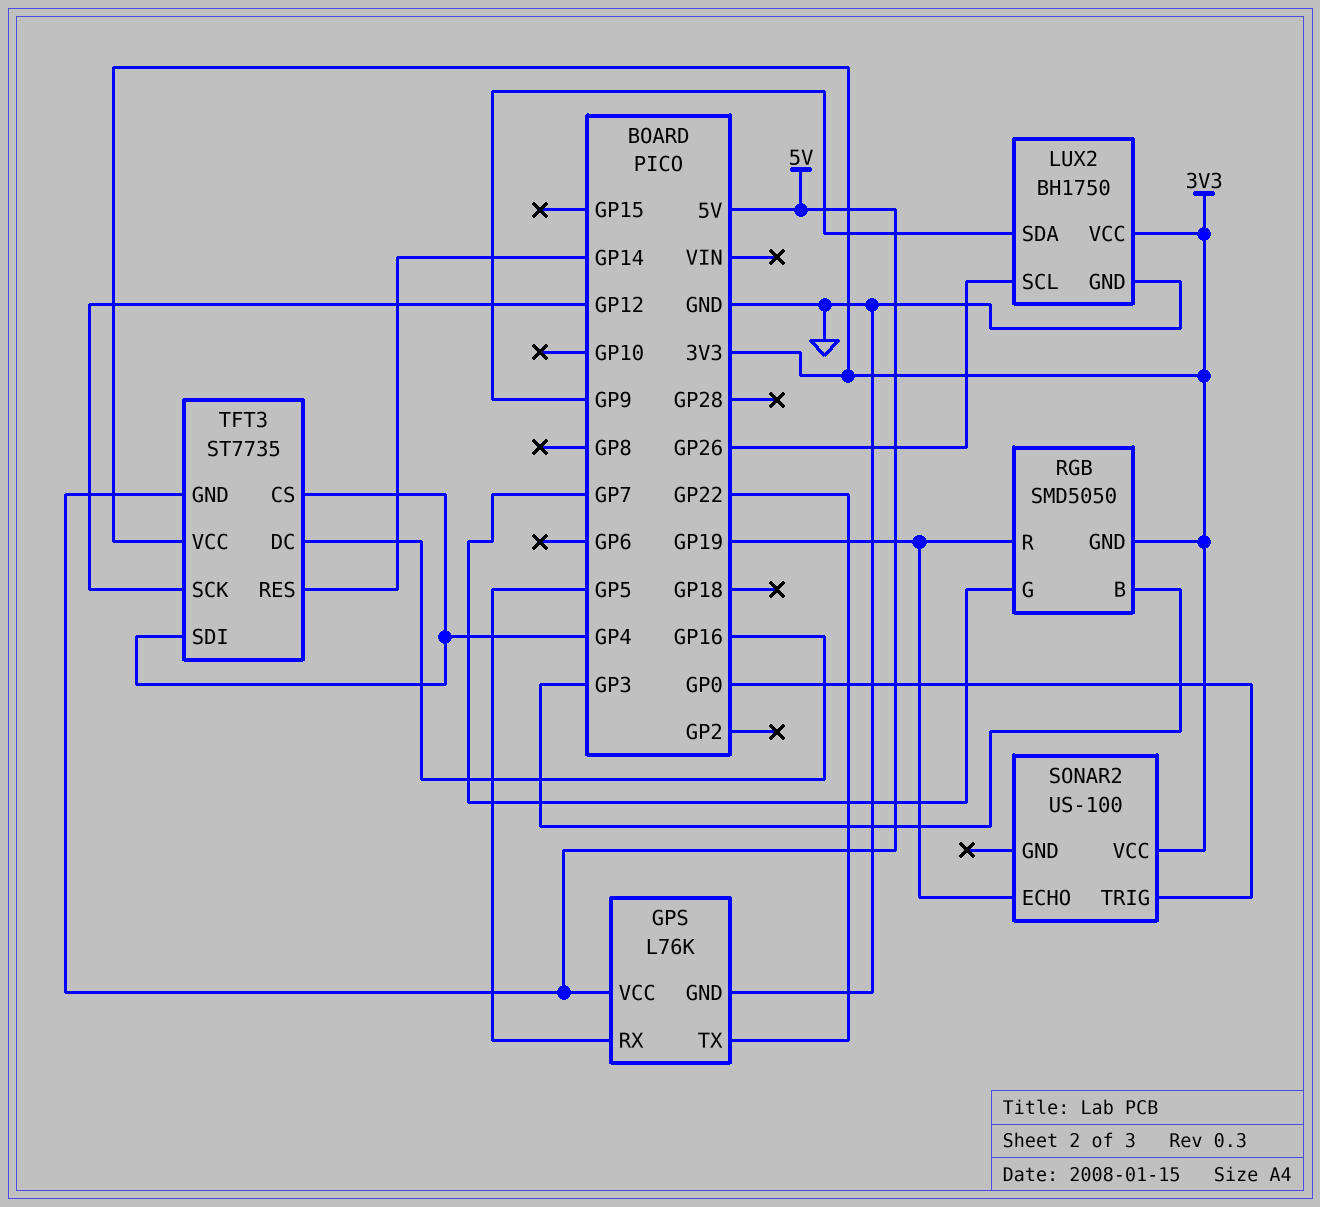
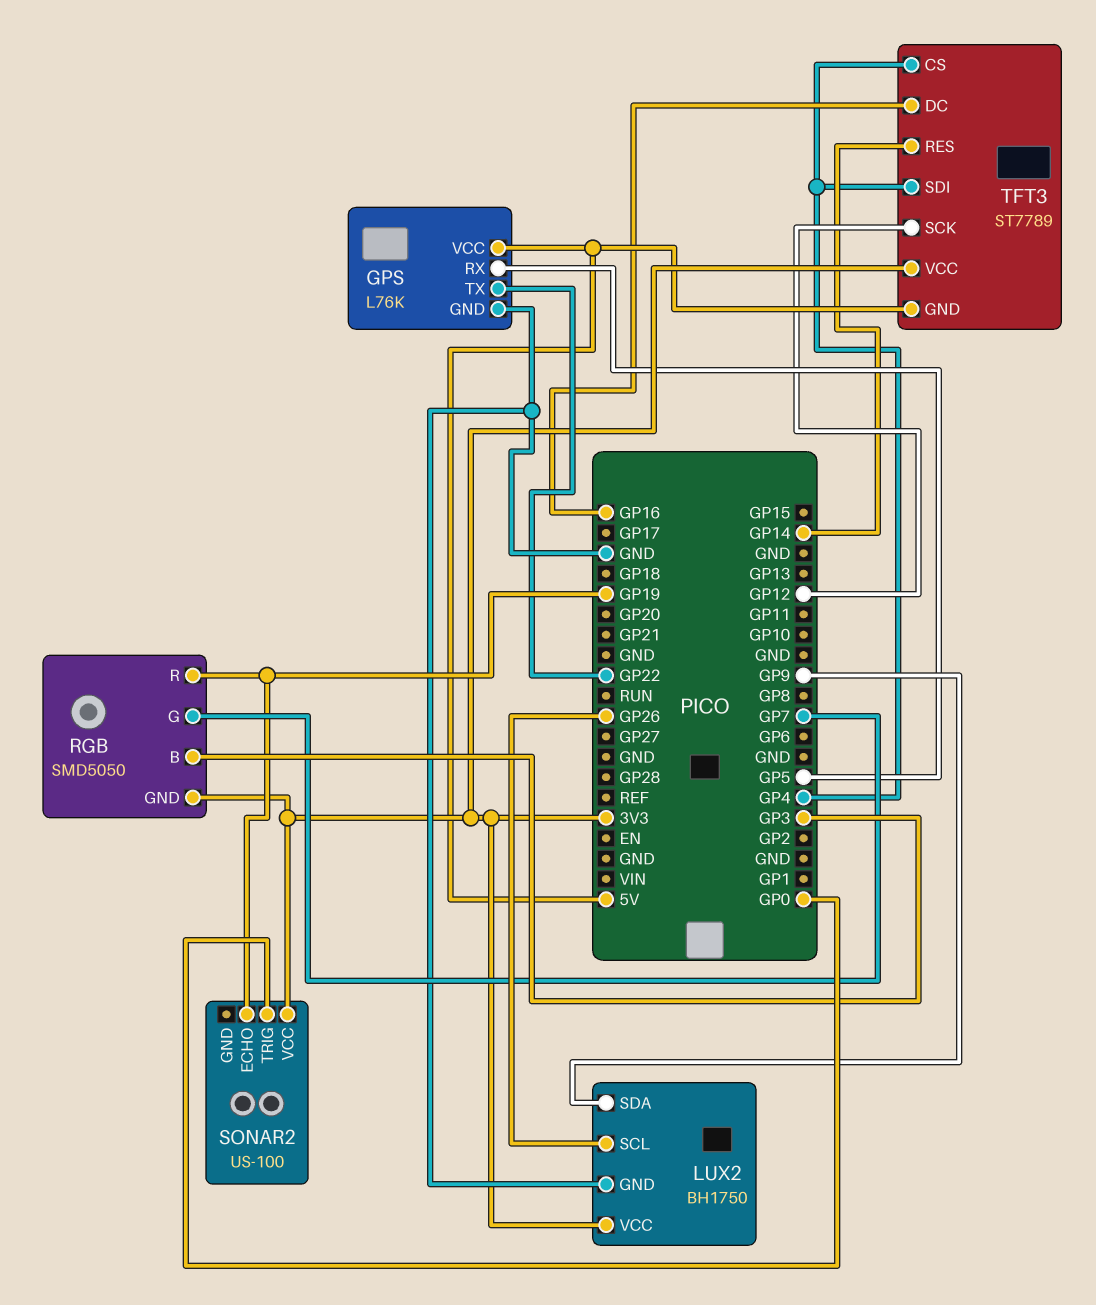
TFT3: ST7735 -> ST7789

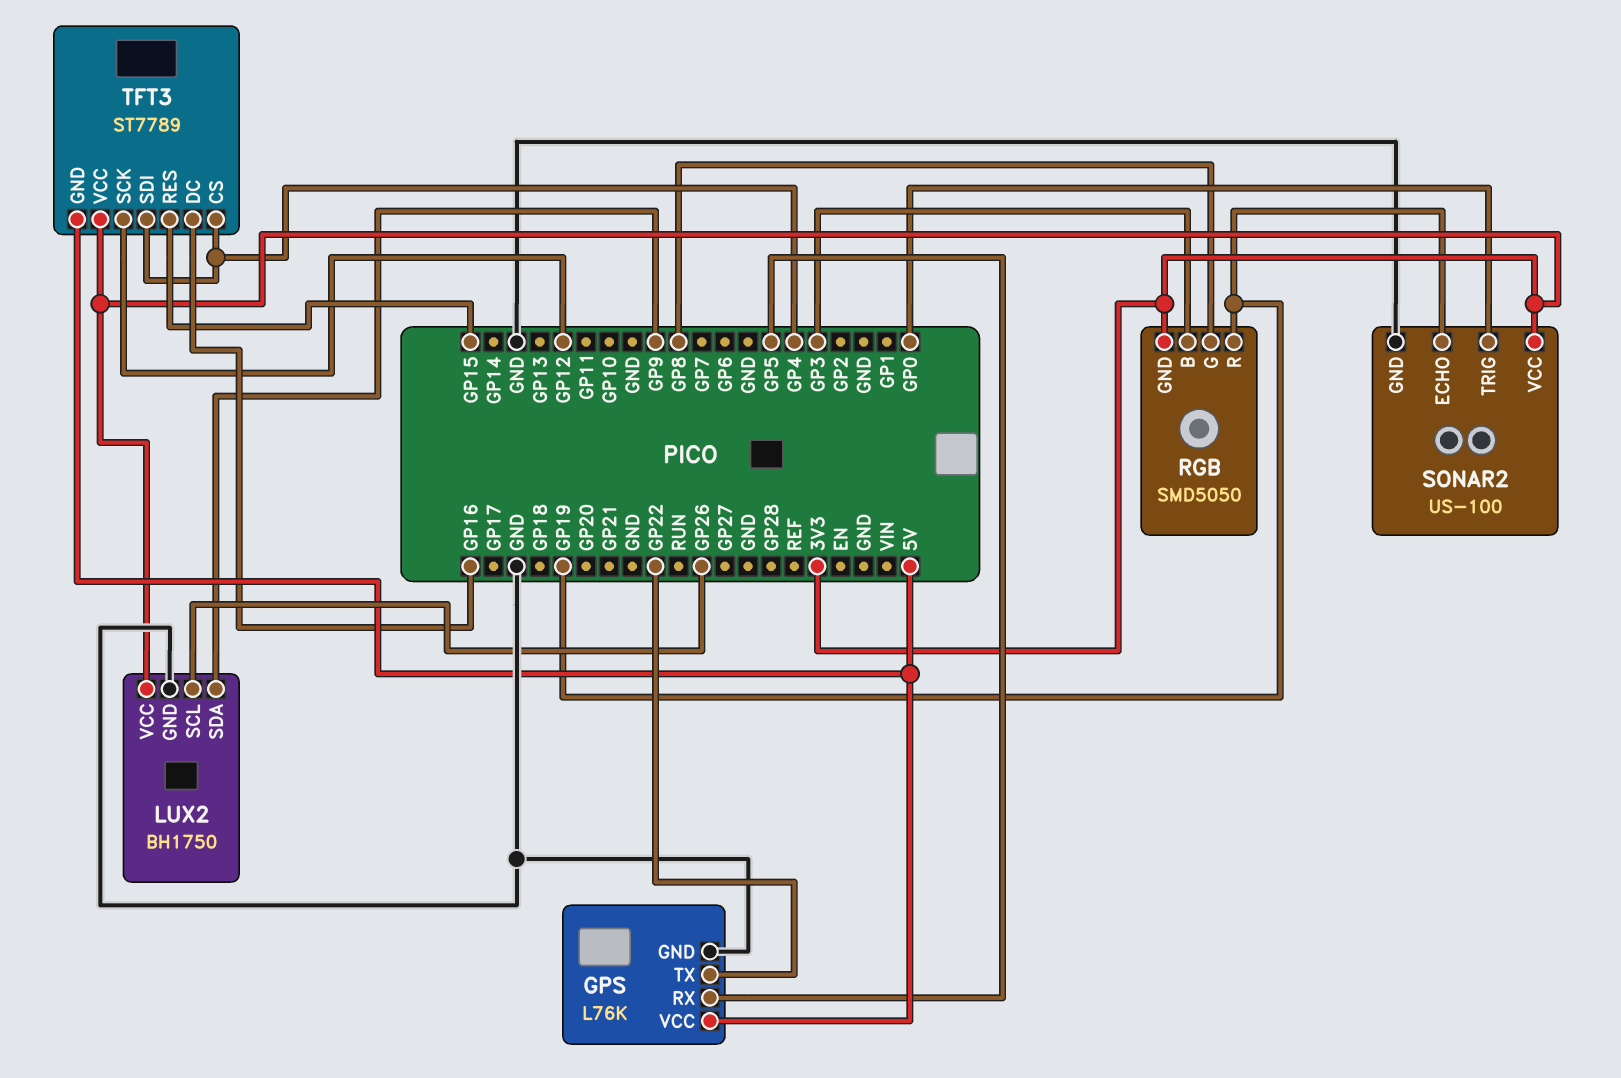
RGB pin G: GP7 -> GP8
SONAR2 pin GND: none -> GND
TFT3 pin RES: GP14 -> GP15

